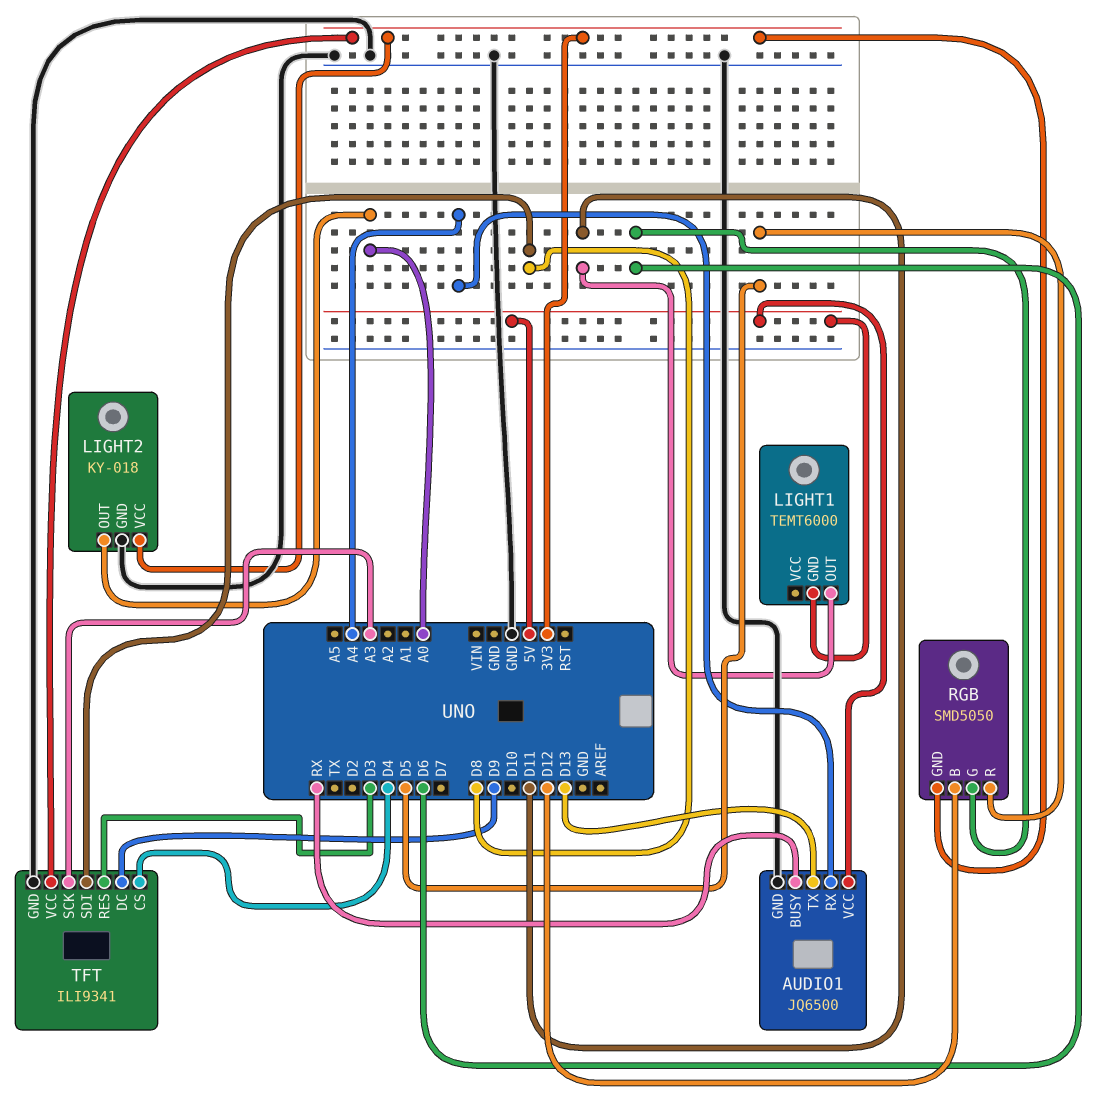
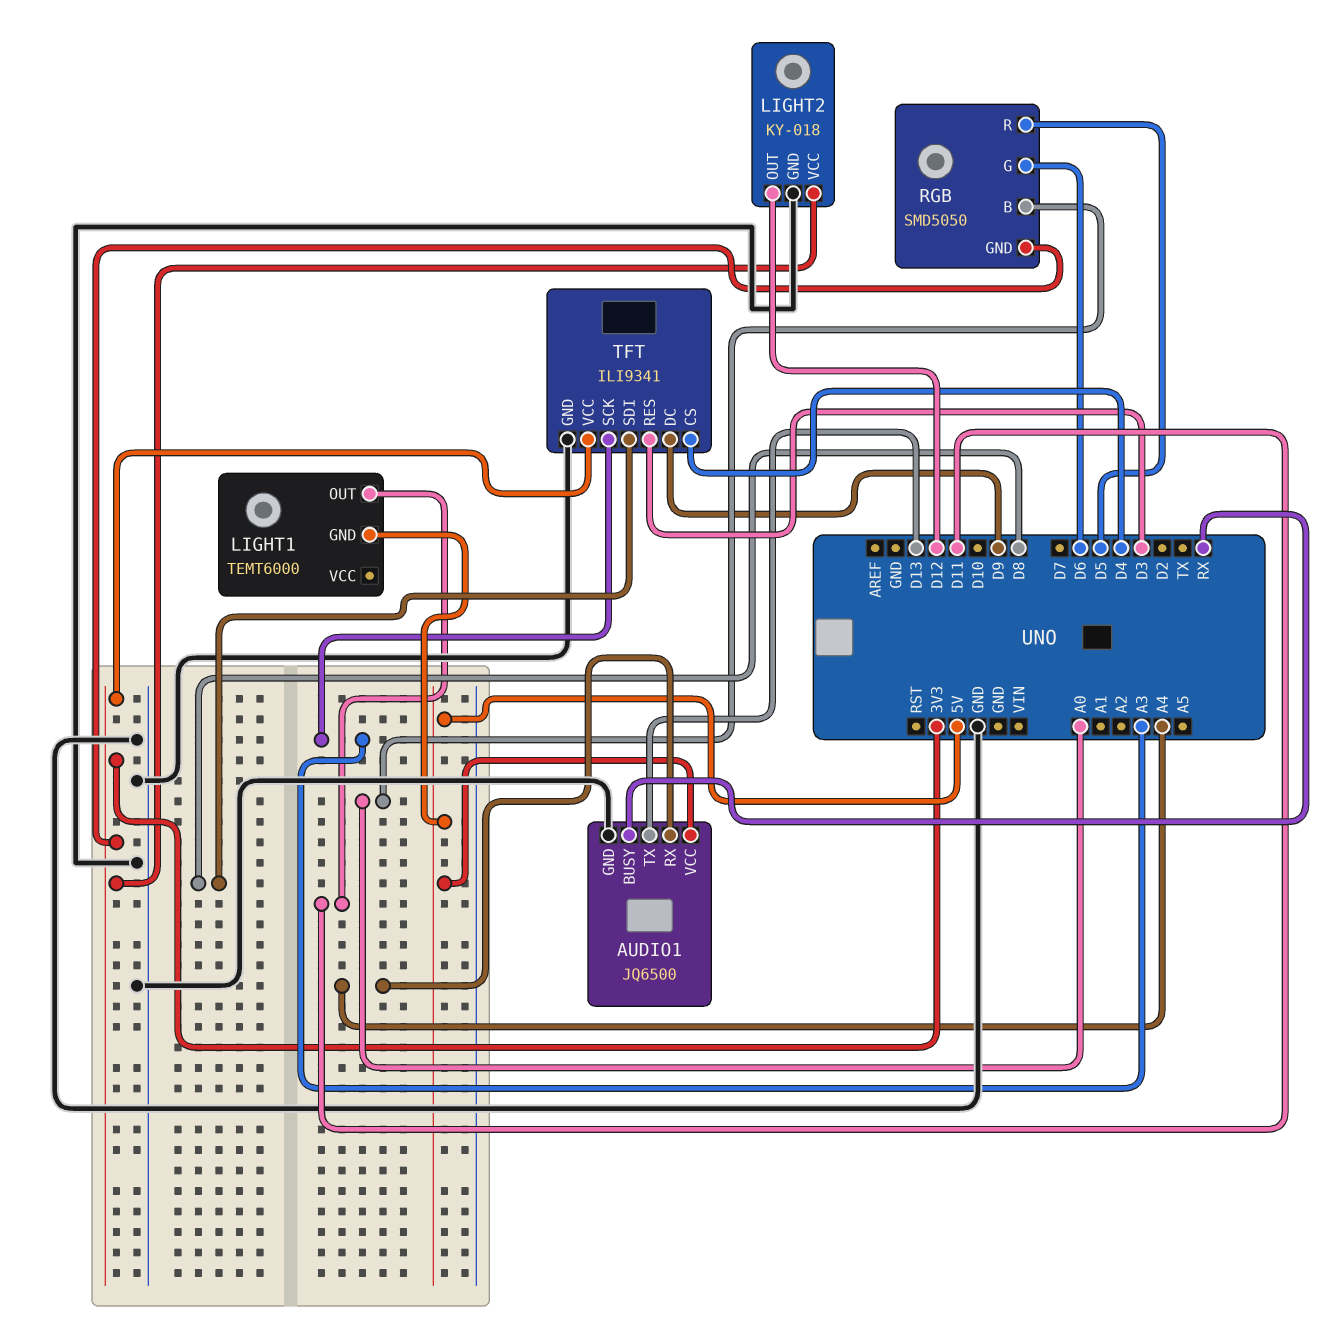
LIGHT2 pin OUT: A0 -> D12
RGB pin B: D12 -> A0

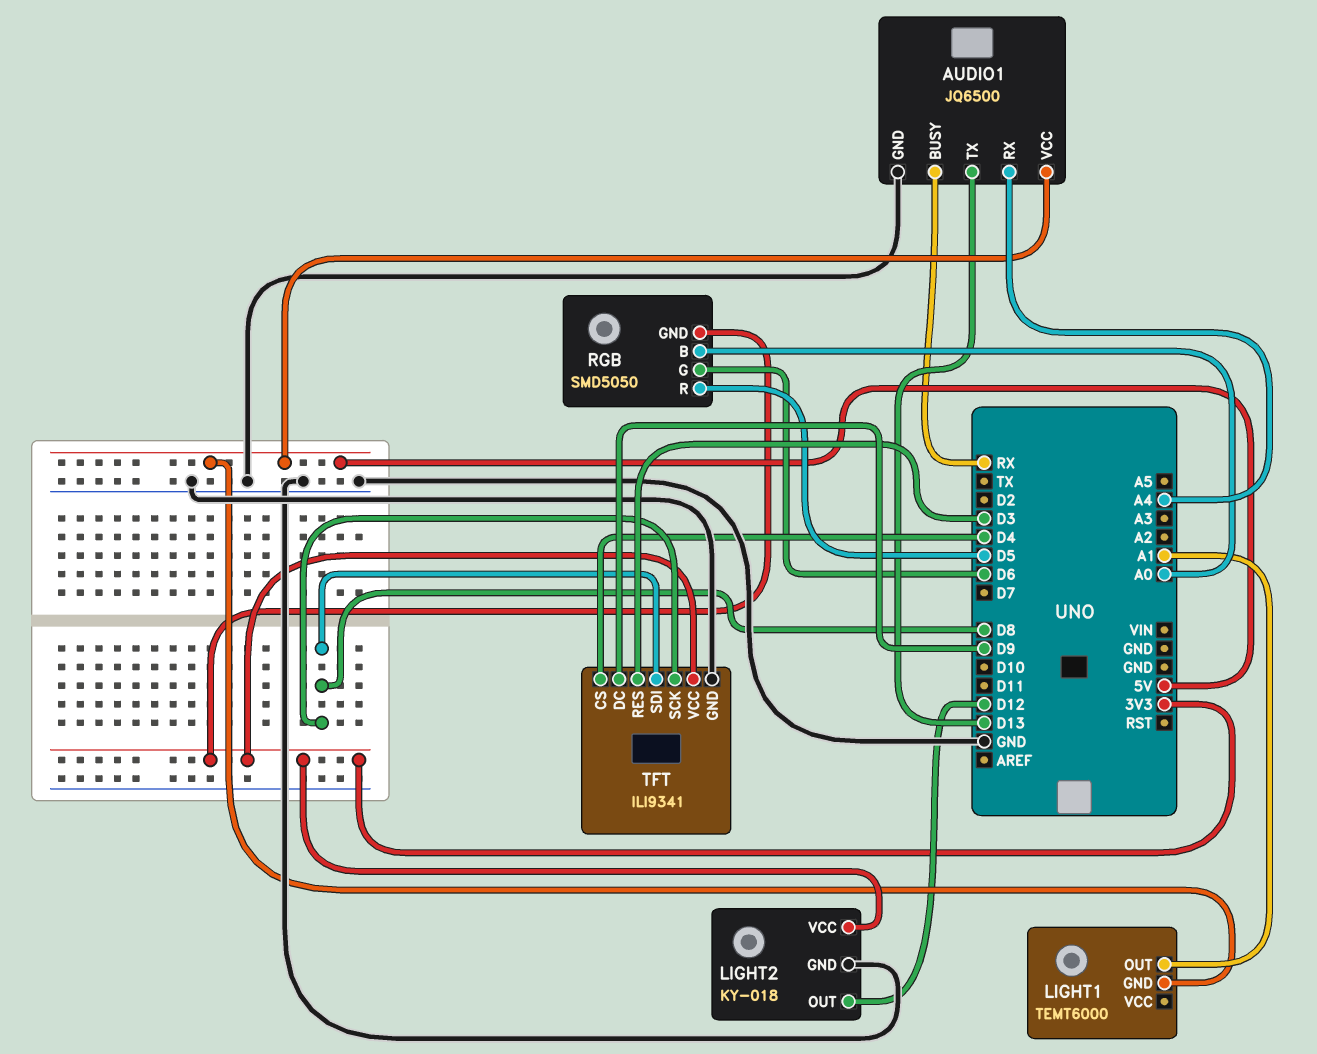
LIGHT1 pin OUT: D11 -> A1
TFT pin SCK: A3 -> D8

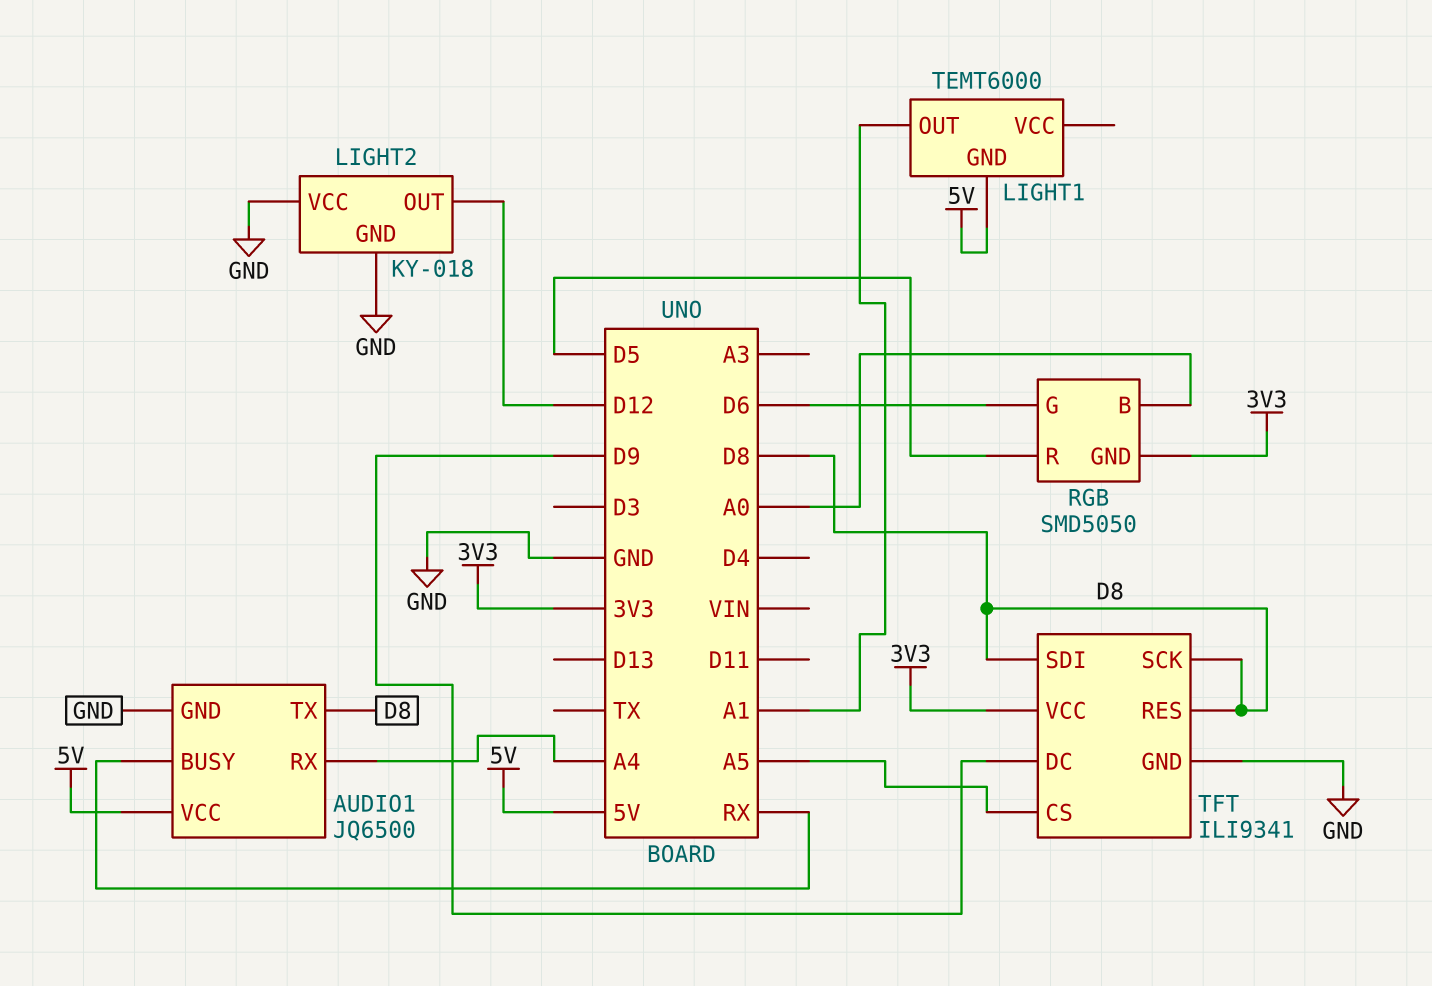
AUDIO1 pin TX: D13 -> D8
LIGHT2 pin VCC: 3V3 -> GND
TFT pin CS: D4 -> A5
TFT pin RES: D3 -> D8

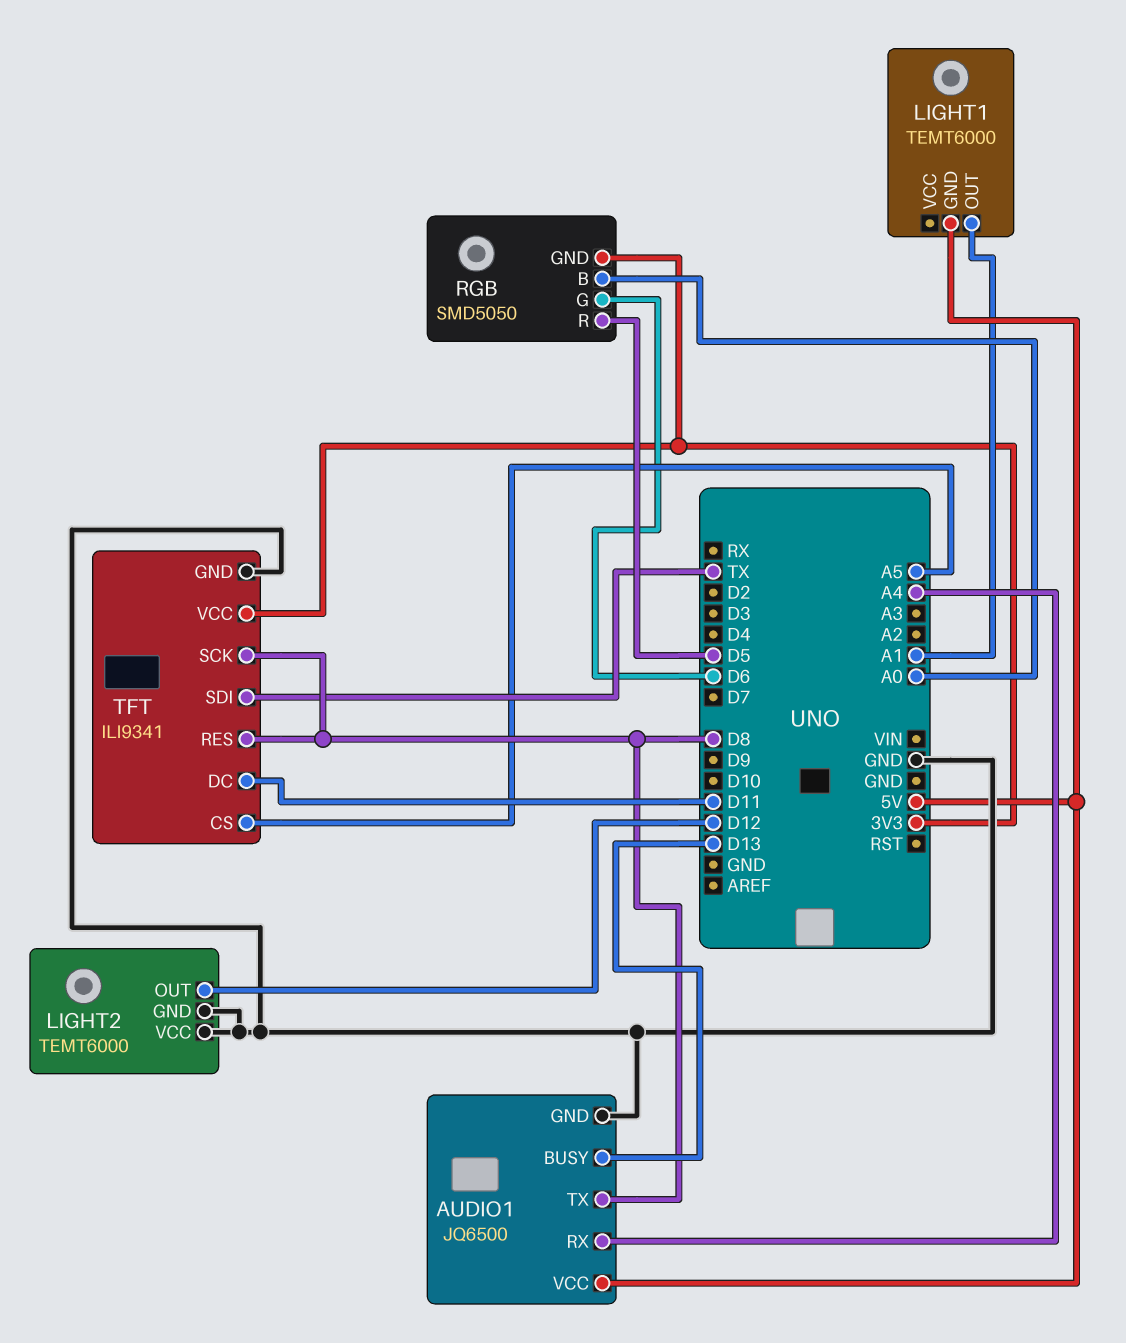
AUDIO1 pin BUSY: RX -> D13
LIGHT2: KY-018 -> TEMT6000
TFT pin DC: D9 -> D11
TFT pin SDI: D8 -> TX

